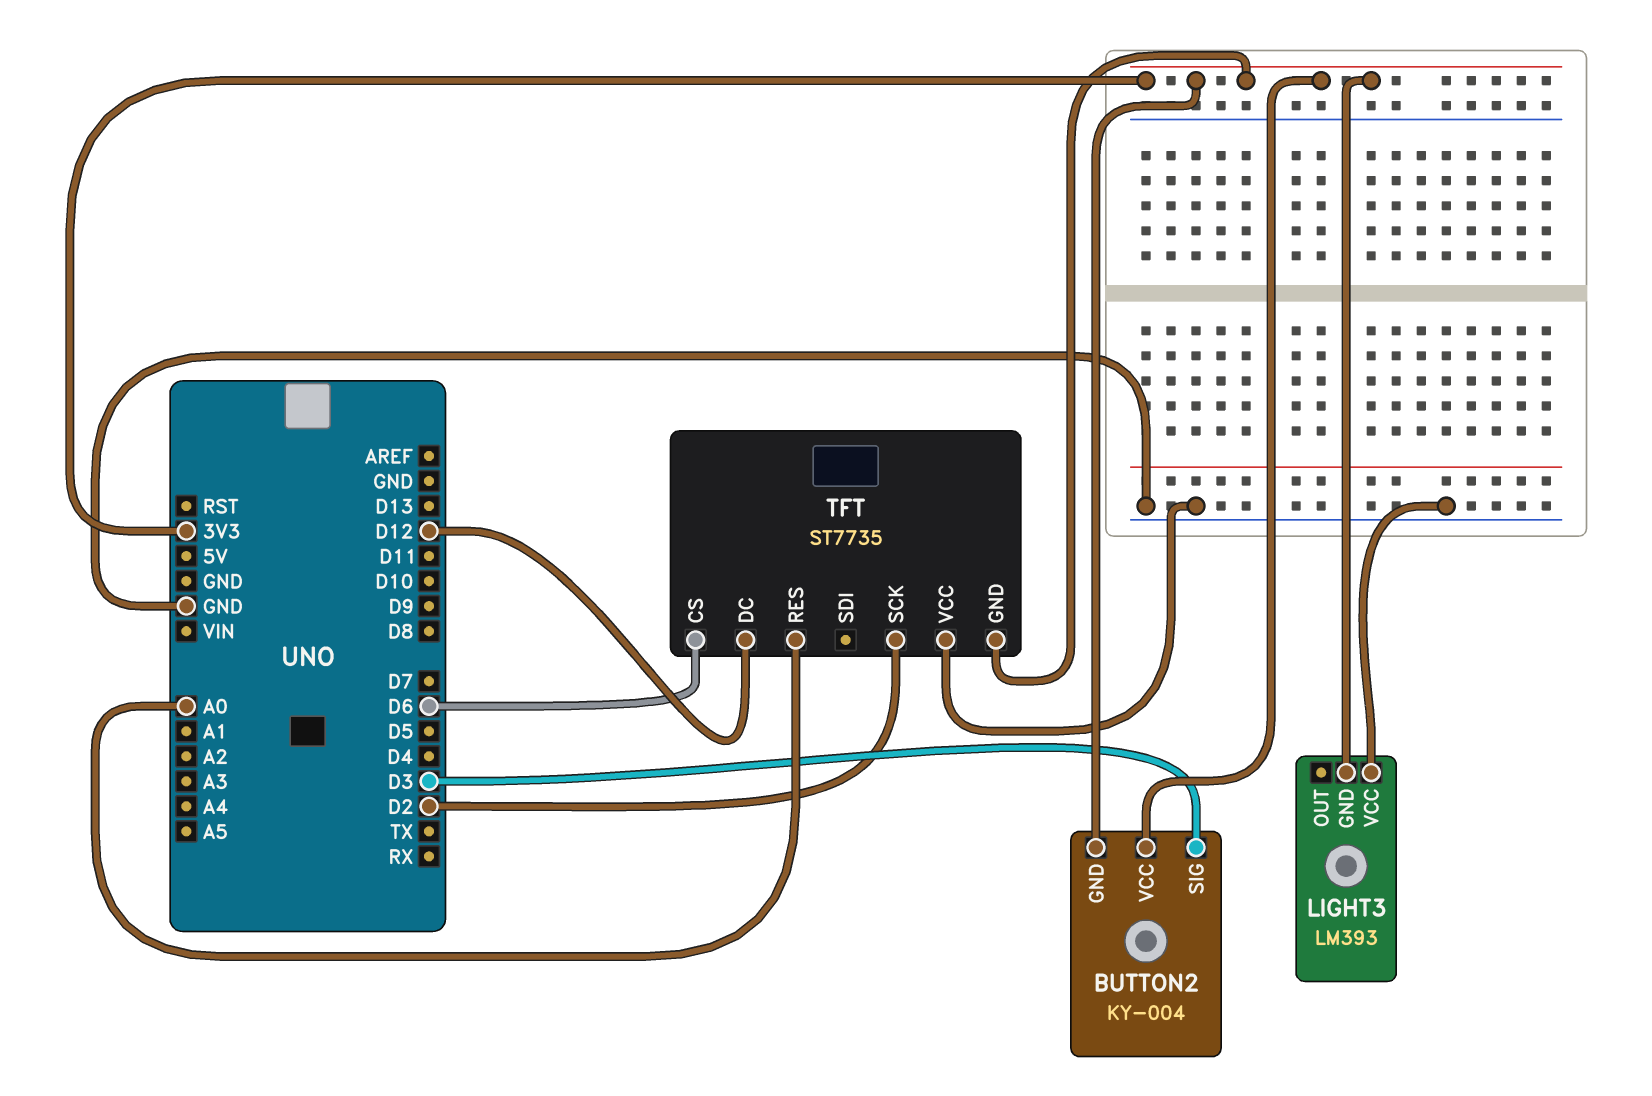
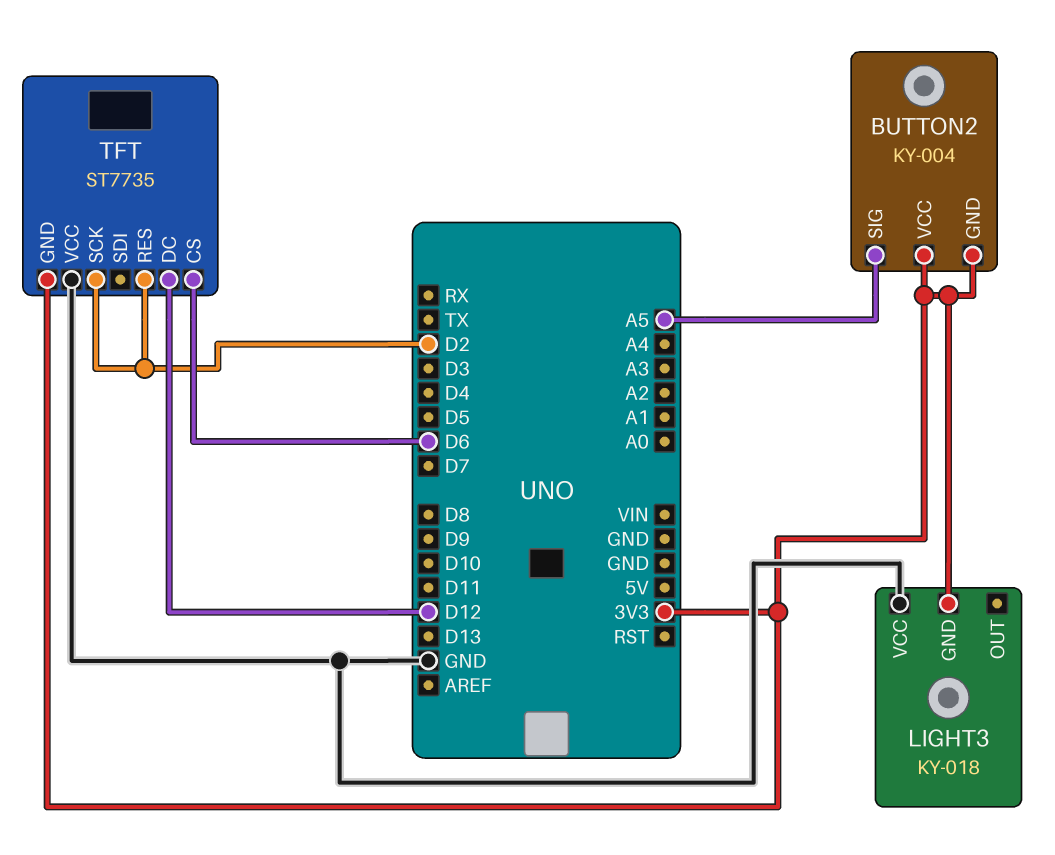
BUTTON2 pin SIG: D3 -> A5
LIGHT3: LM393 -> KY-018
TFT pin RES: A0 -> D2

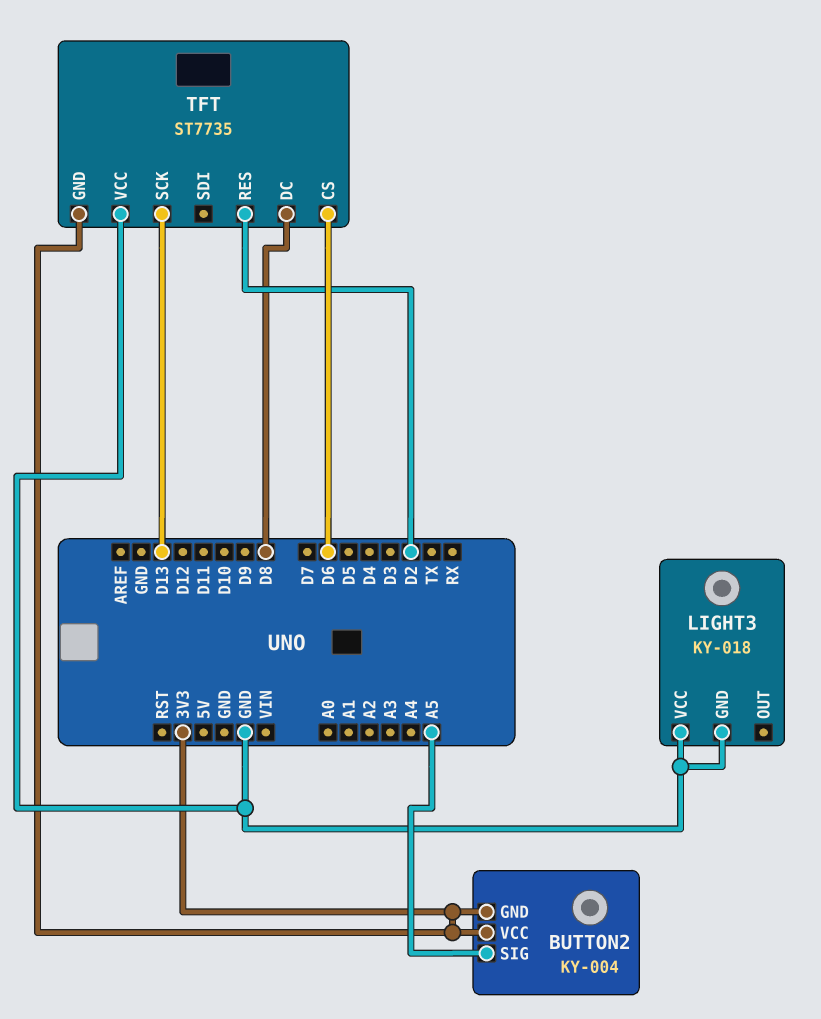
LIGHT3 pin GND: 3V3 -> GND
TFT pin DC: D12 -> D8
TFT pin SCK: D2 -> D13

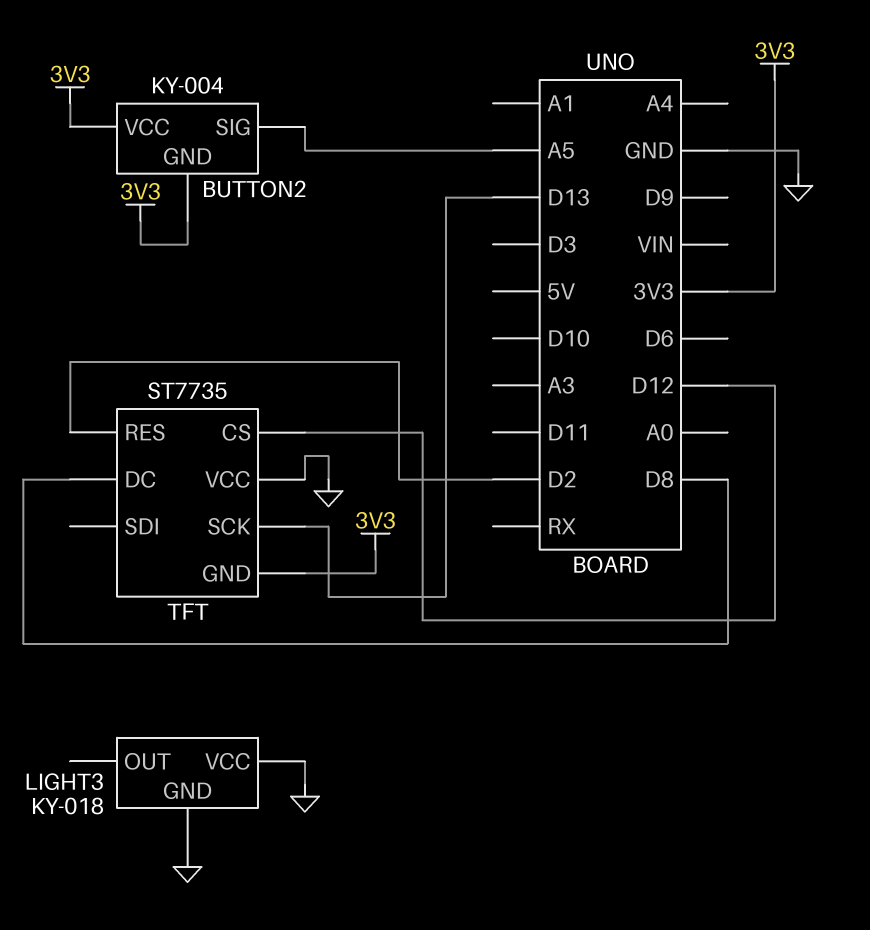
TFT pin CS: D6 -> D12

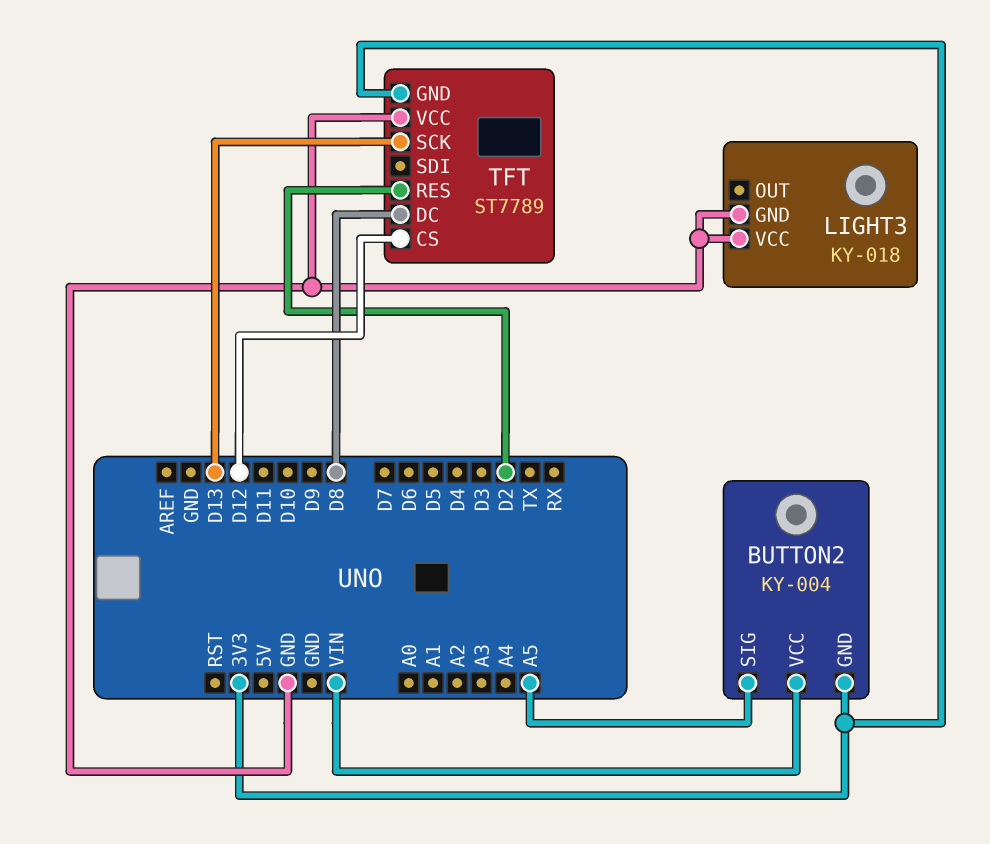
BUTTON2 pin VCC: 3V3 -> VIN
TFT: ST7735 -> ST7789

